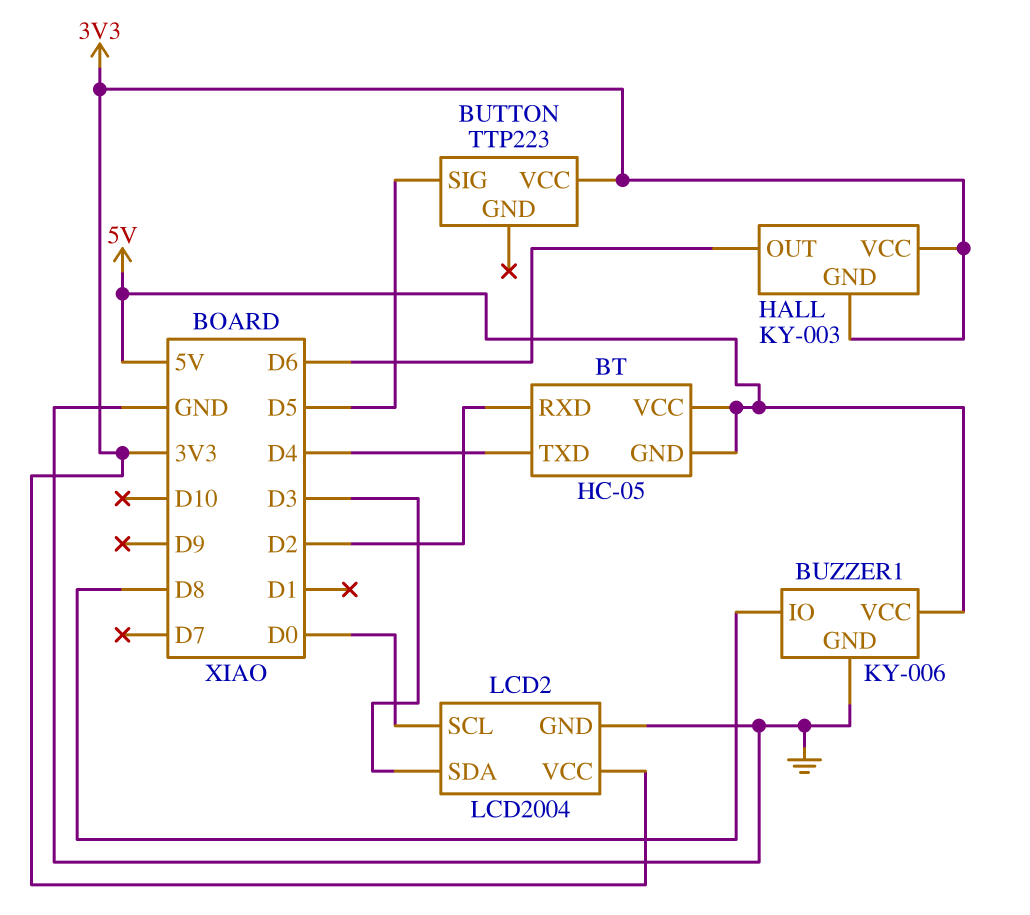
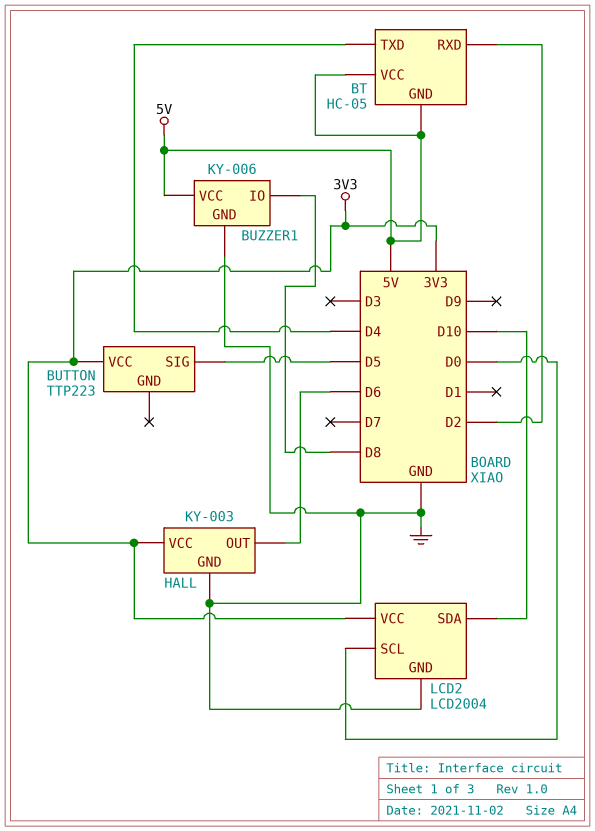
HALL pin GND: 3V3 -> GND
LCD2 pin SDA: D3 -> D10

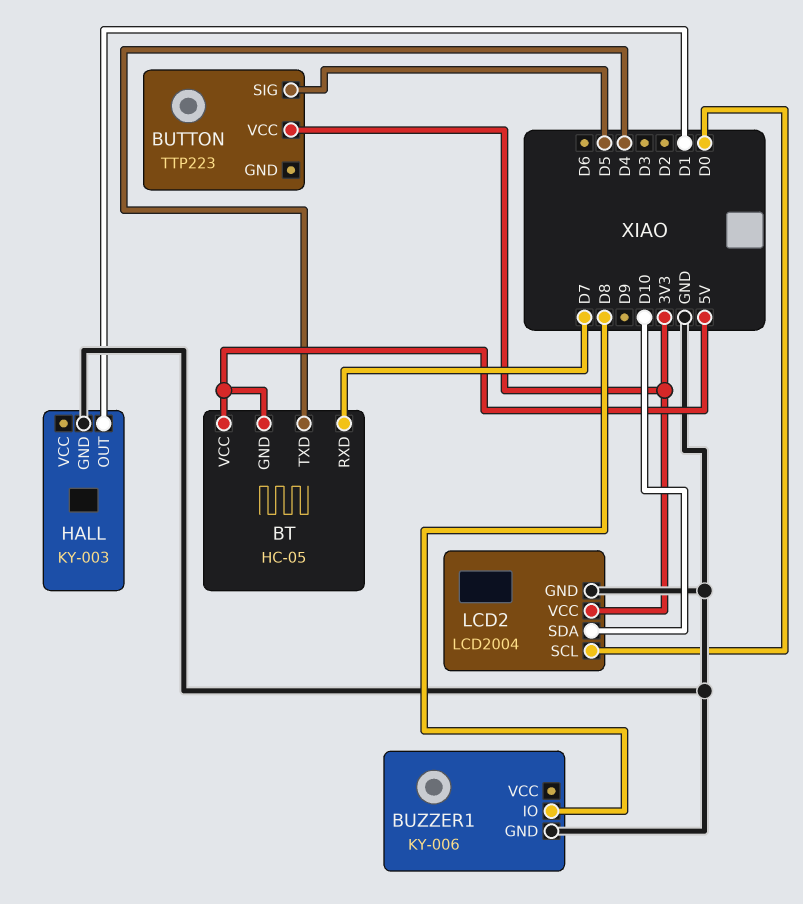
BT pin RXD: D2 -> D7
BUZZER1 pin VCC: 5V -> none
HALL pin OUT: D6 -> D1
HALL pin VCC: 3V3 -> none

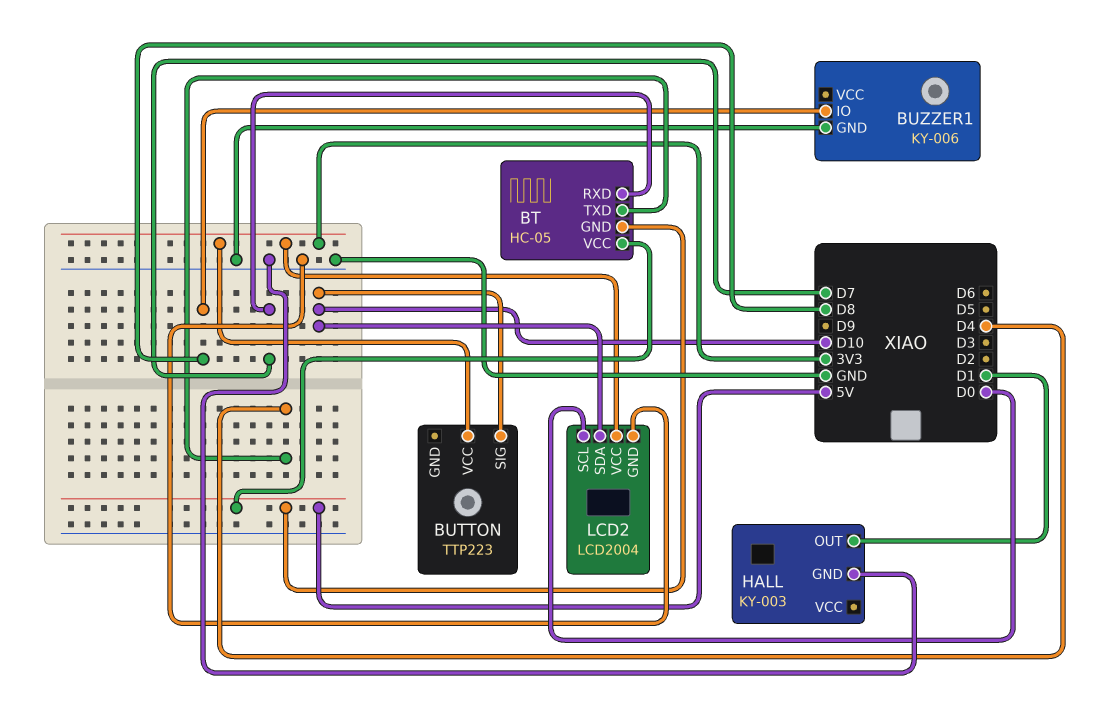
BUTTON pin SIG: D5 -> D10

